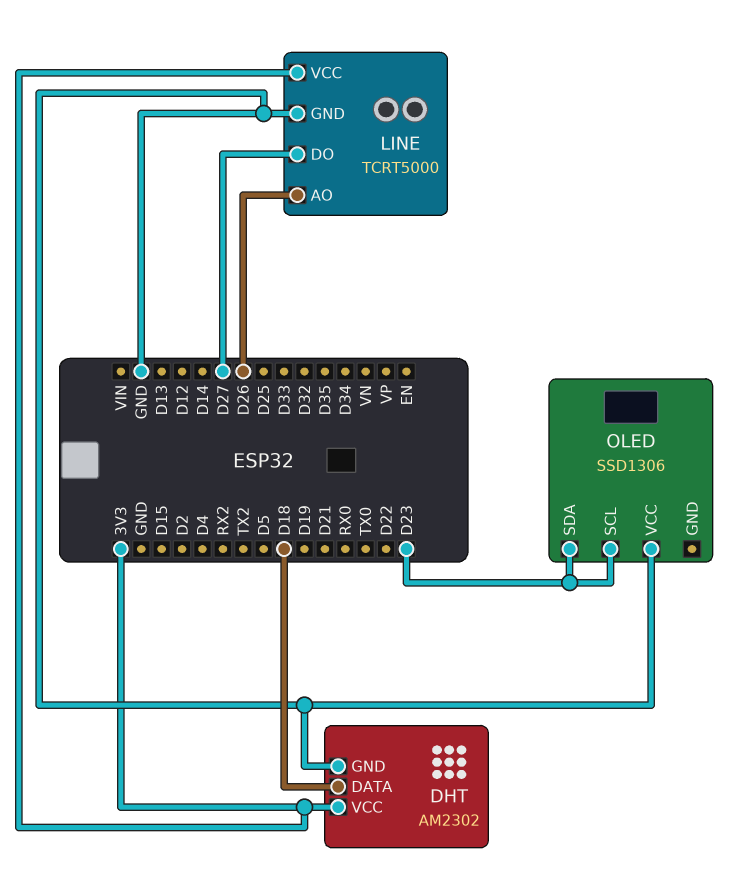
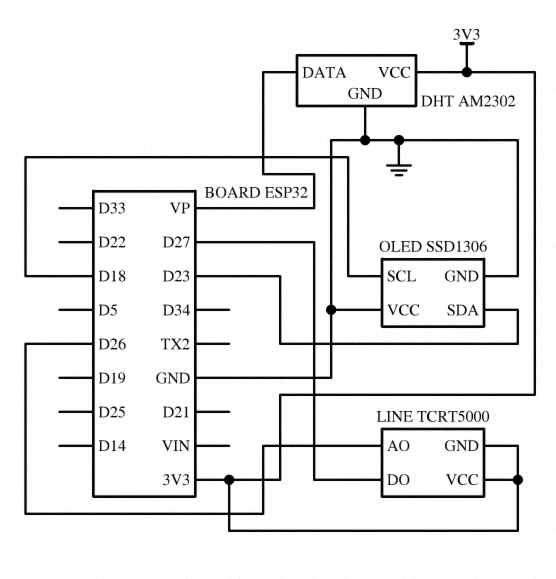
DHT pin DATA: D18 -> VP
LINE pin GND: GND -> 3V3
OLED pin GND: none -> GND
OLED pin SCL: D23 -> D18

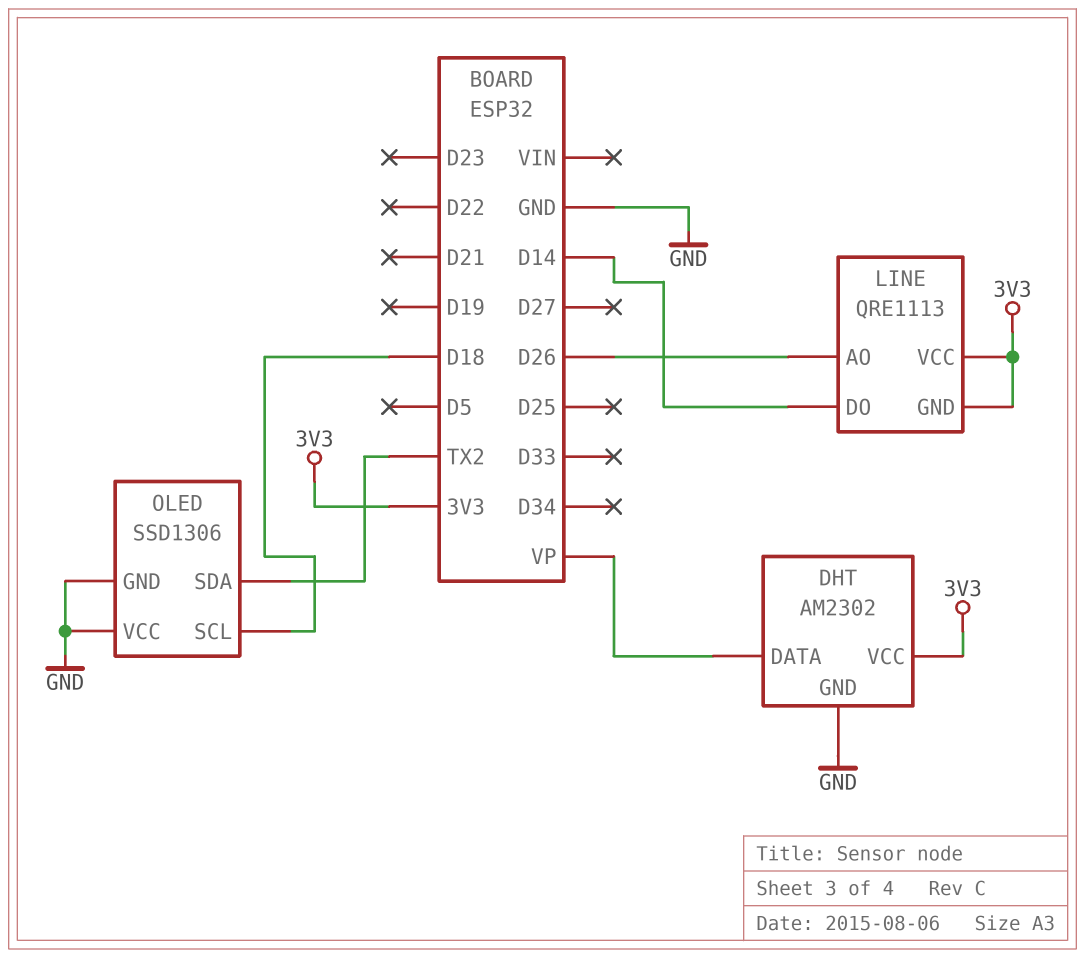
LINE: TCRT5000 -> QRE1113
LINE pin DO: D27 -> D14
OLED pin SDA: D23 -> TX2

